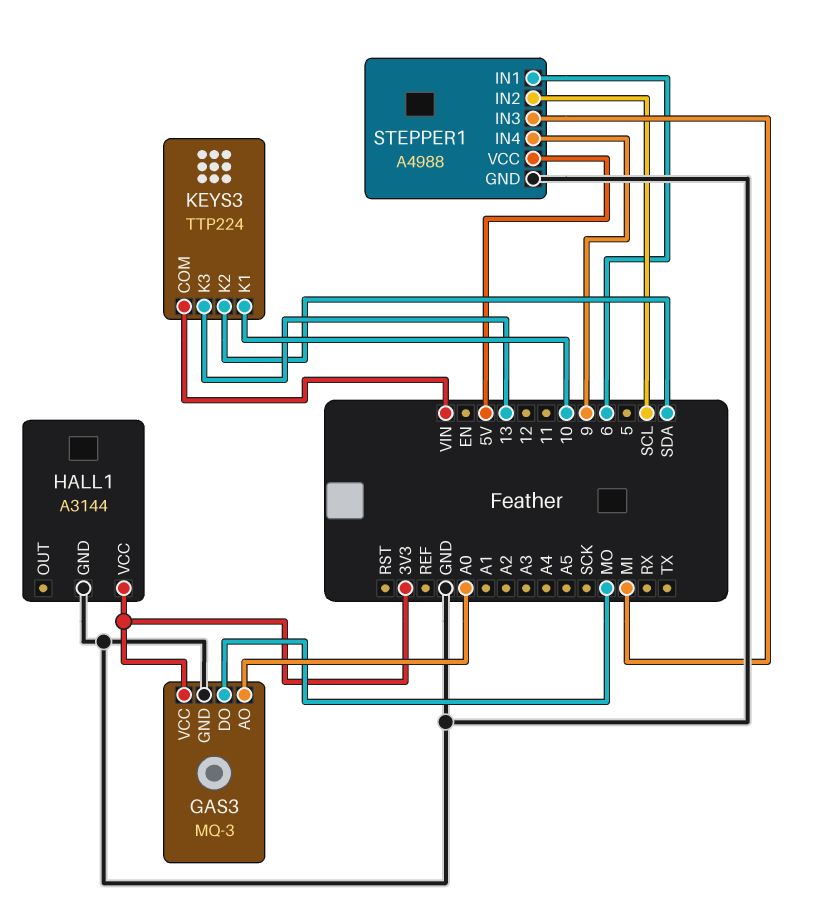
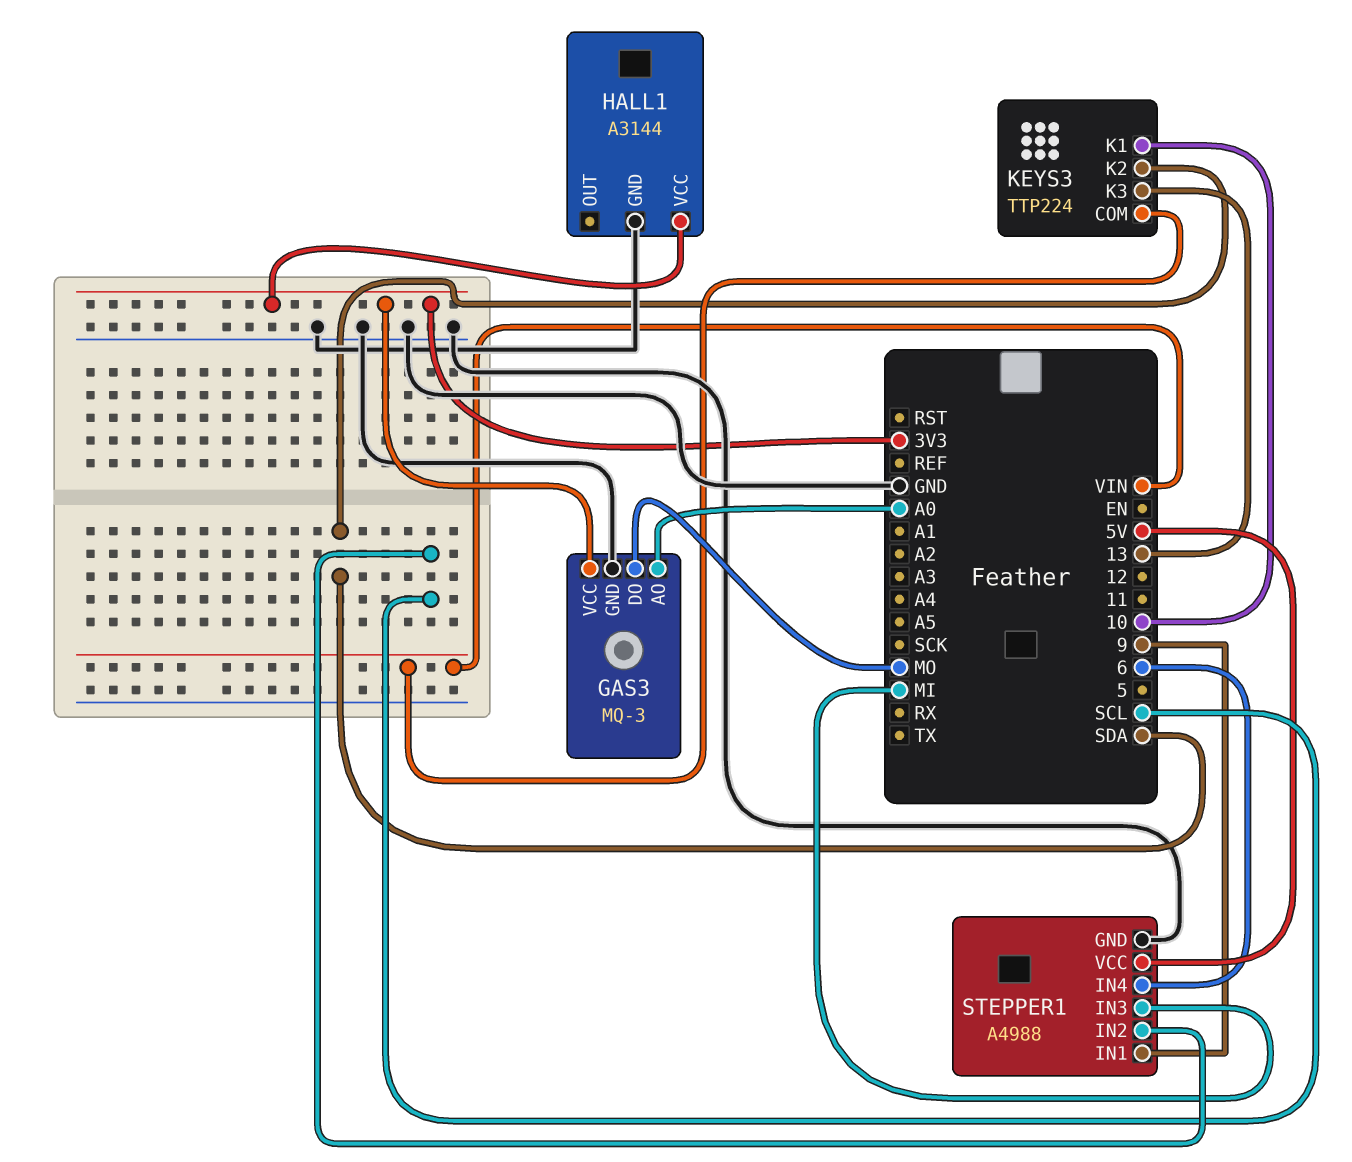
STEPPER1 pin IN1: 6 -> 9
STEPPER1 pin IN4: 9 -> 6

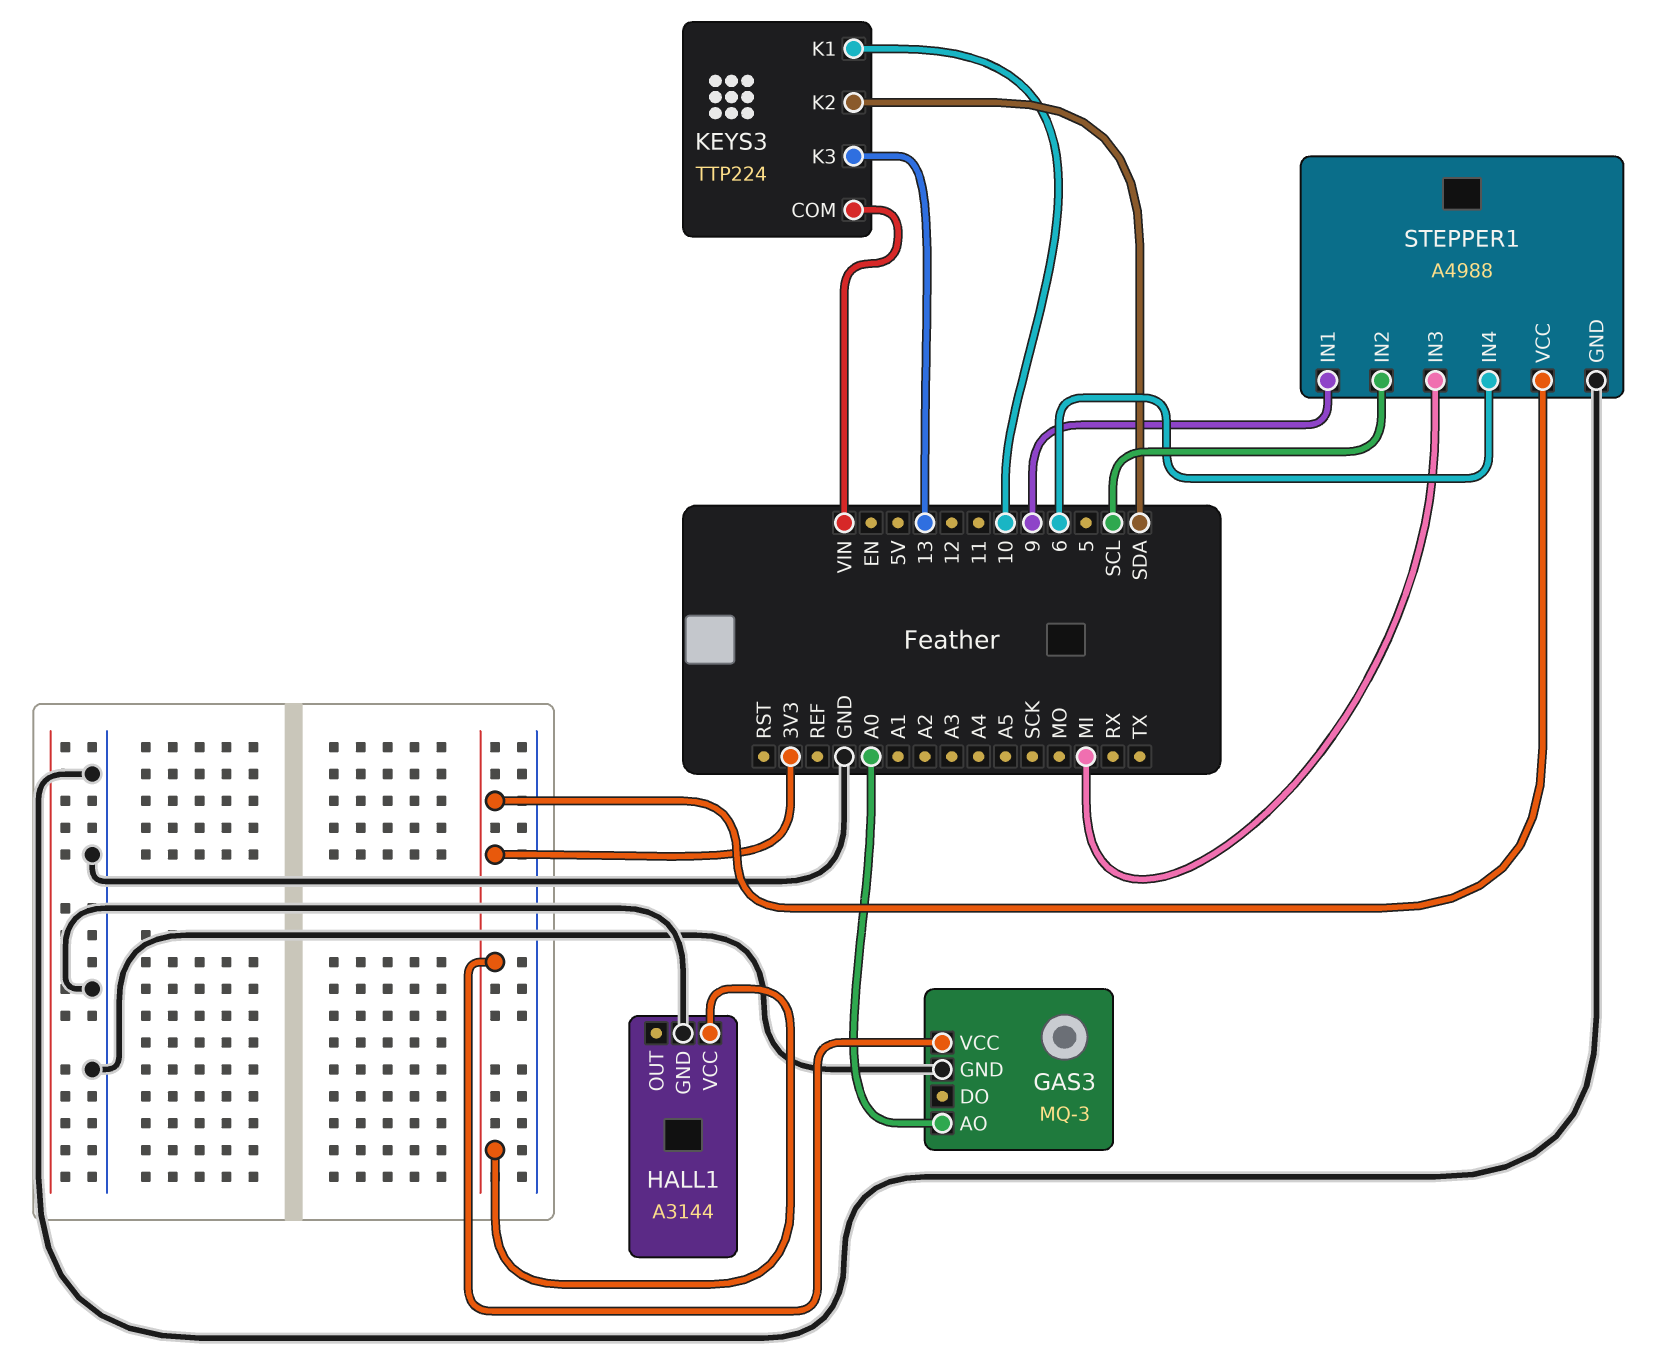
GAS3 pin DO: MO -> none
STEPPER1 pin VCC: 5V -> 3V3

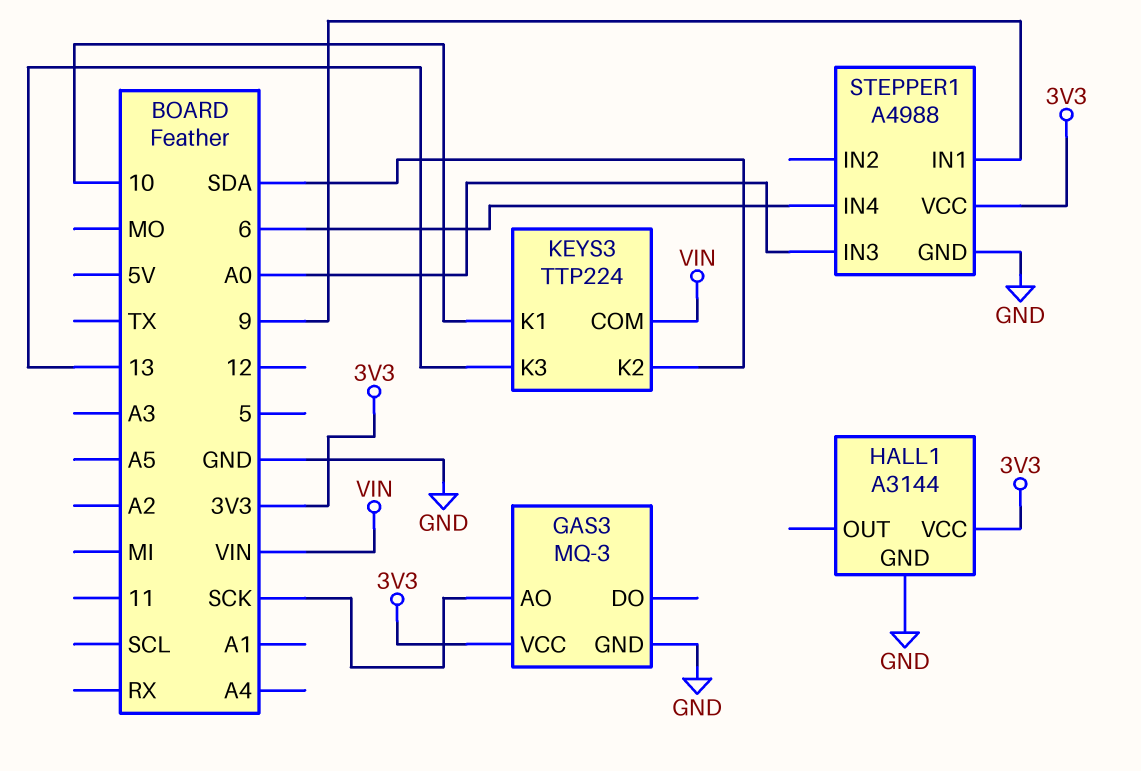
GAS3 pin AO: A0 -> SCK
STEPPER1 pin IN2: SCL -> none
STEPPER1 pin IN3: MI -> A0

